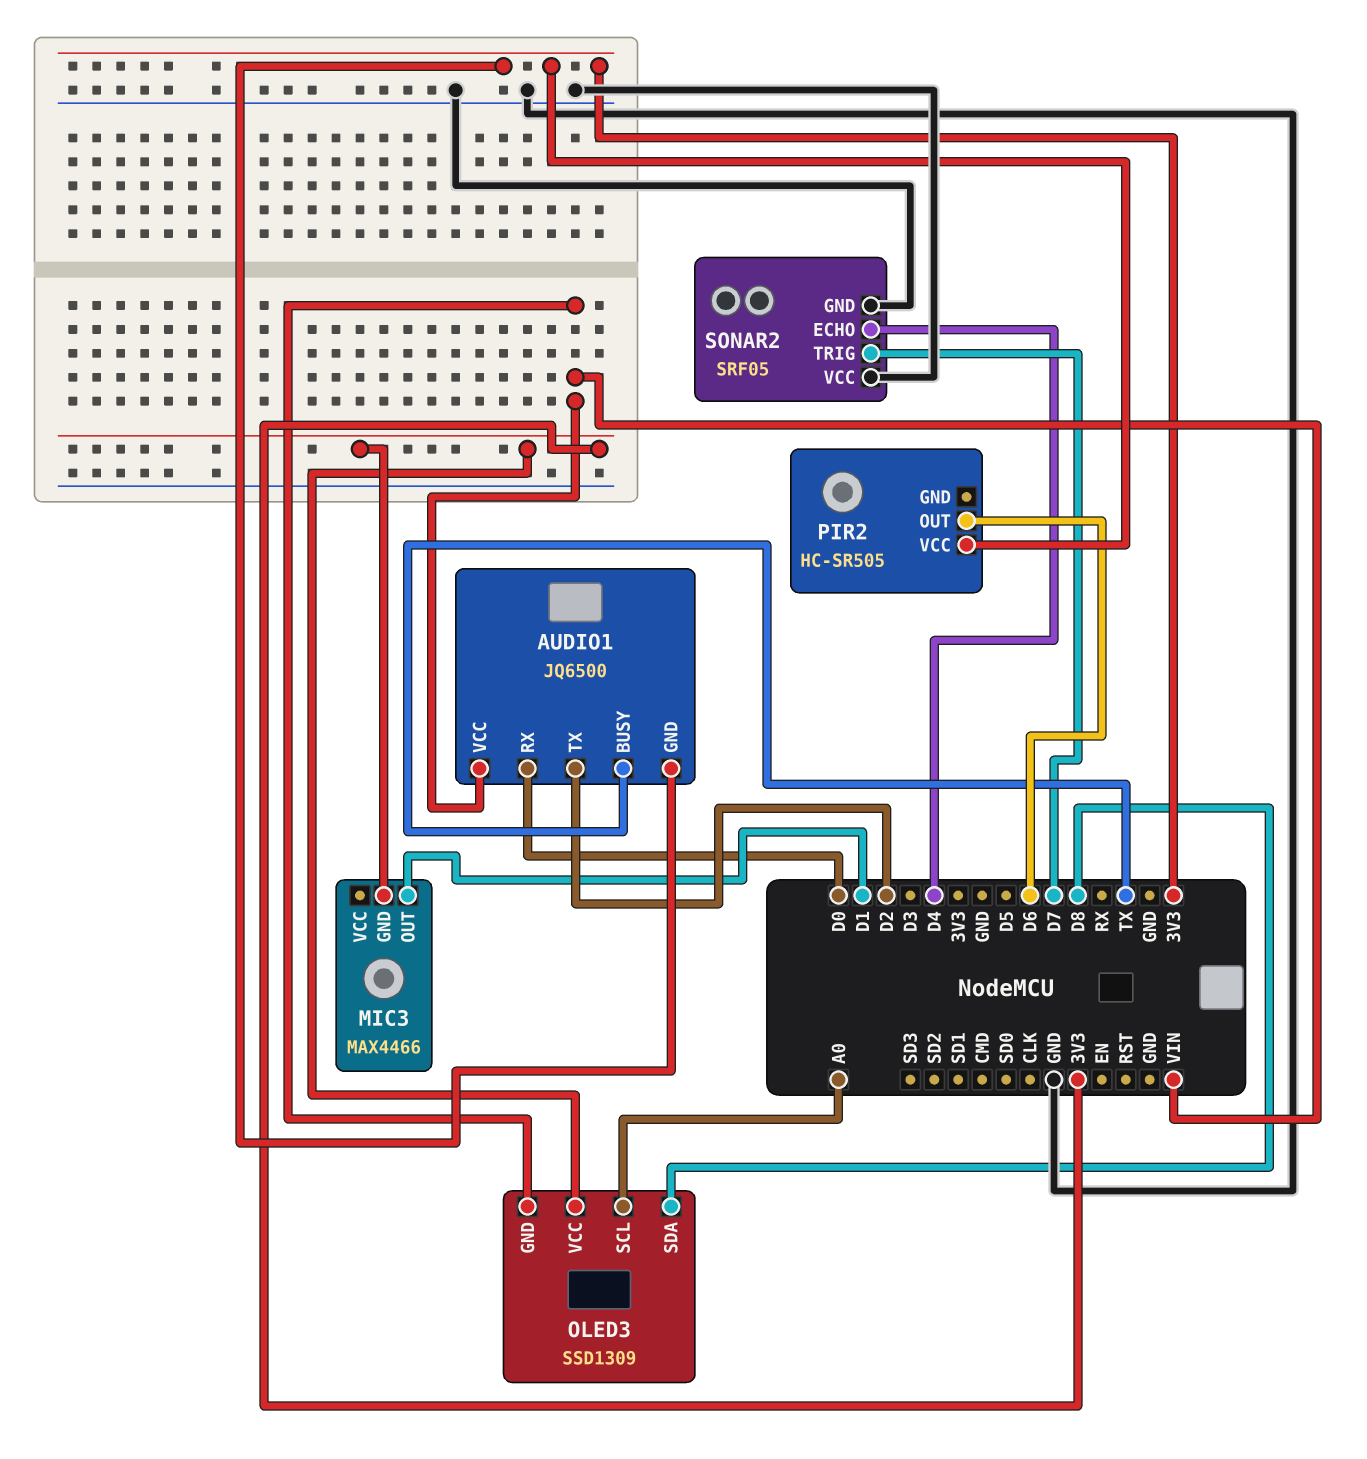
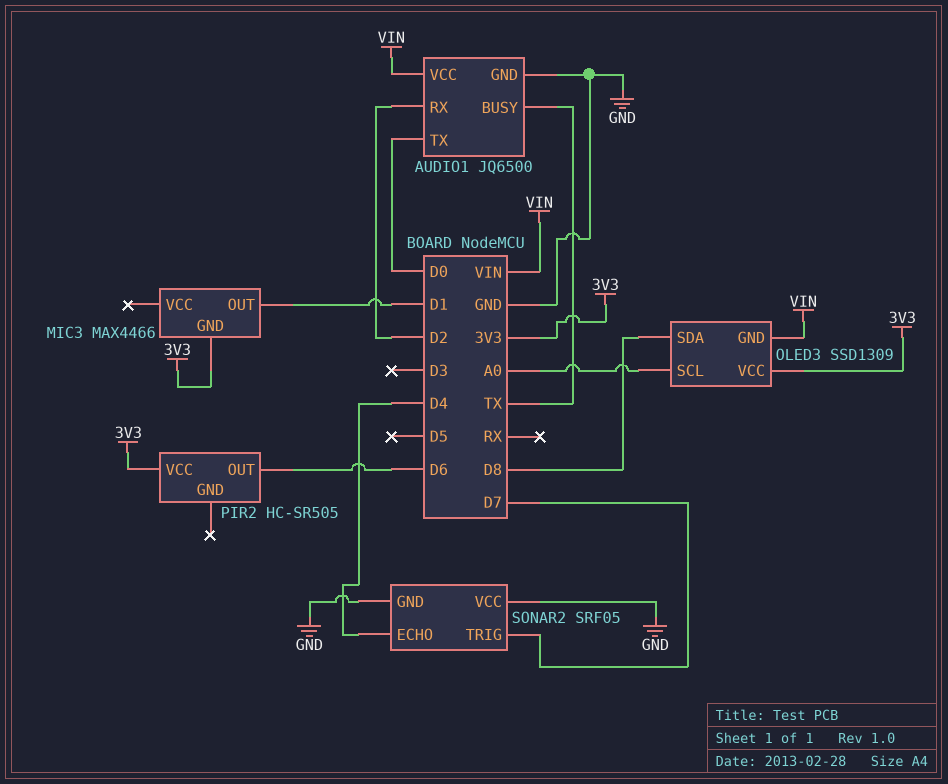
AUDIO1 pin GND: 3V3 -> GND
AUDIO1 pin RX: D0 -> D2
AUDIO1 pin TX: D2 -> D0

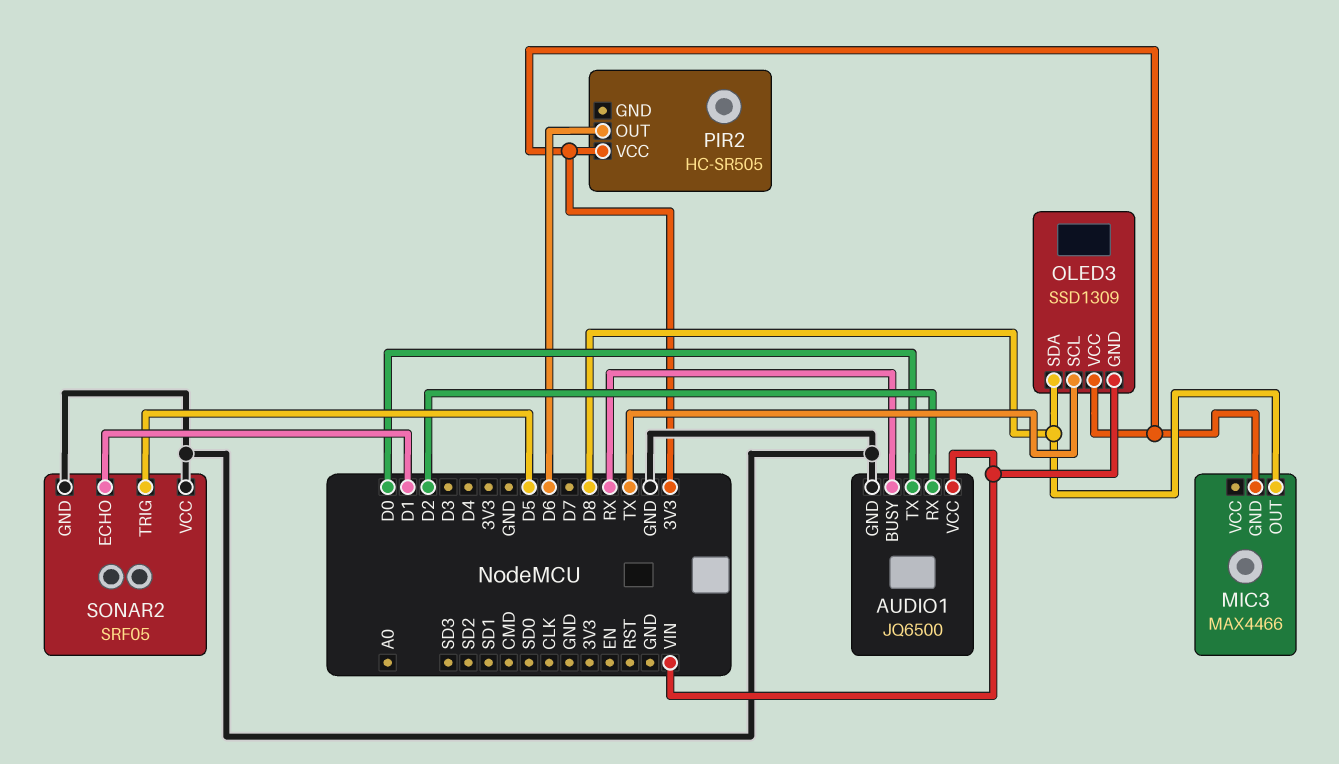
AUDIO1 pin BUSY: TX -> RX
MIC3 pin OUT: D1 -> D8
OLED3 pin SCL: A0 -> TX
SONAR2 pin ECHO: D4 -> D1
SONAR2 pin TRIG: D7 -> D5

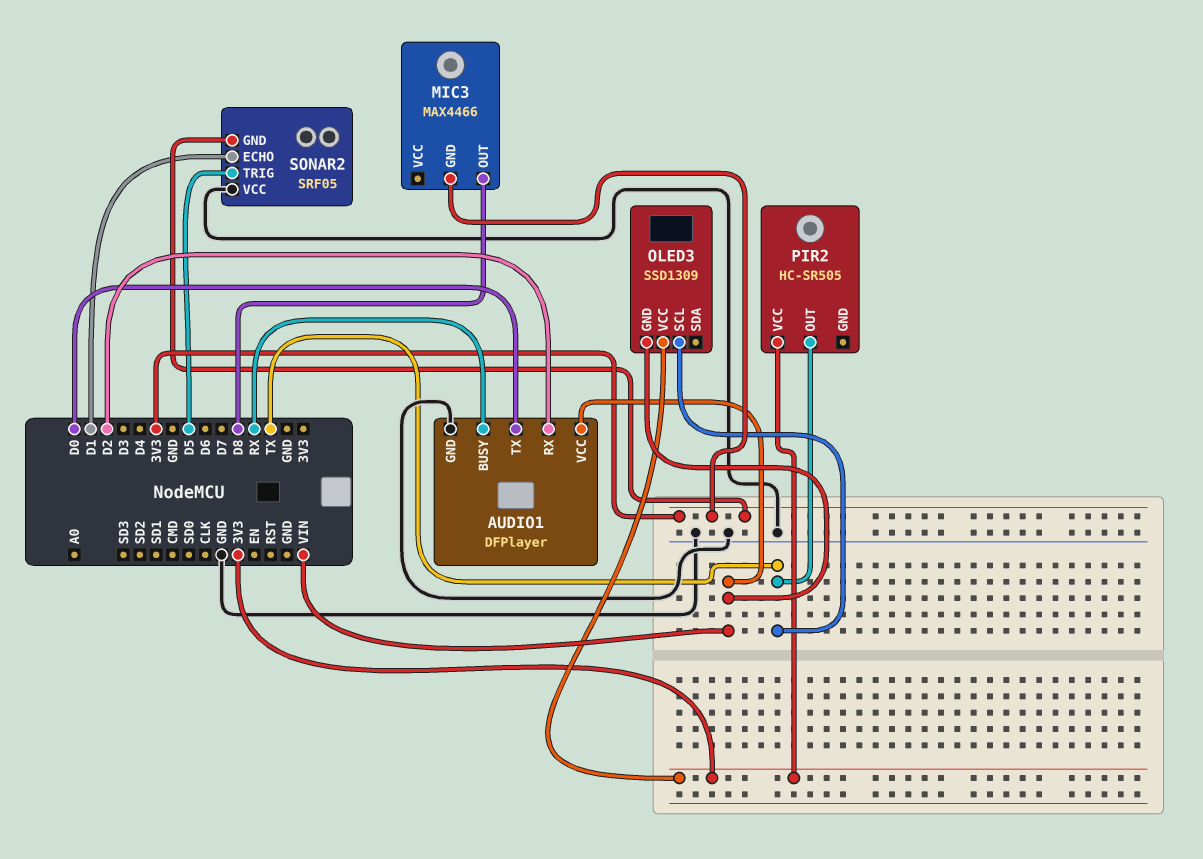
AUDIO1: JQ6500 -> DFPlayer
OLED3 pin SDA: D8 -> none
PIR2 pin OUT: D6 -> TX
SONAR2 pin GND: GND -> 3V3

